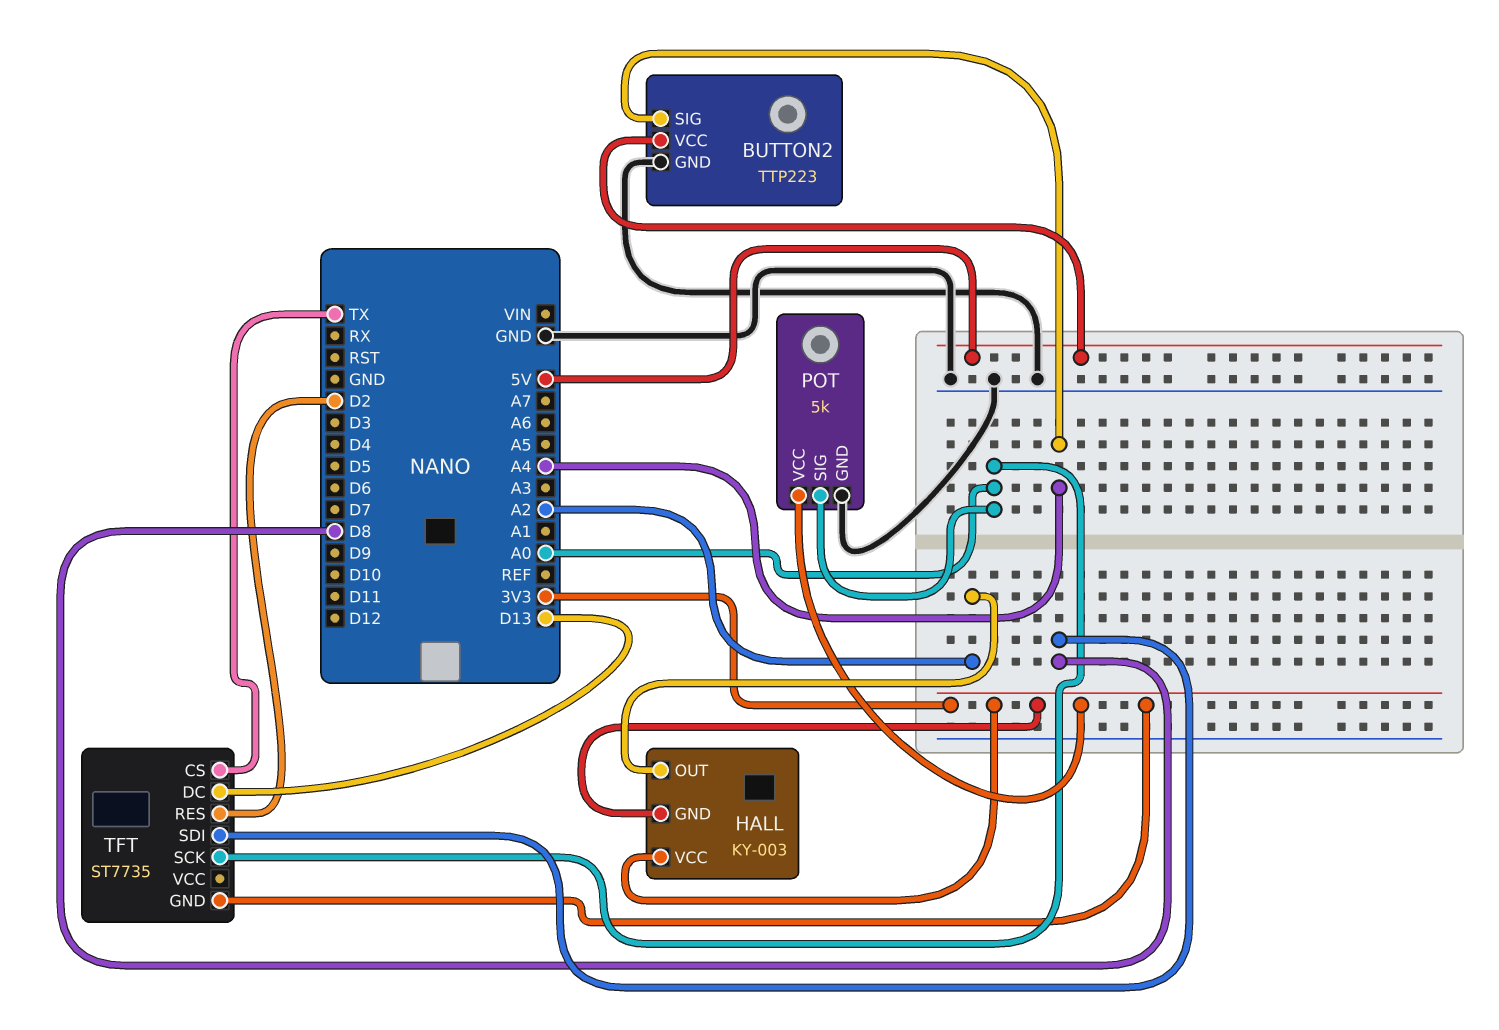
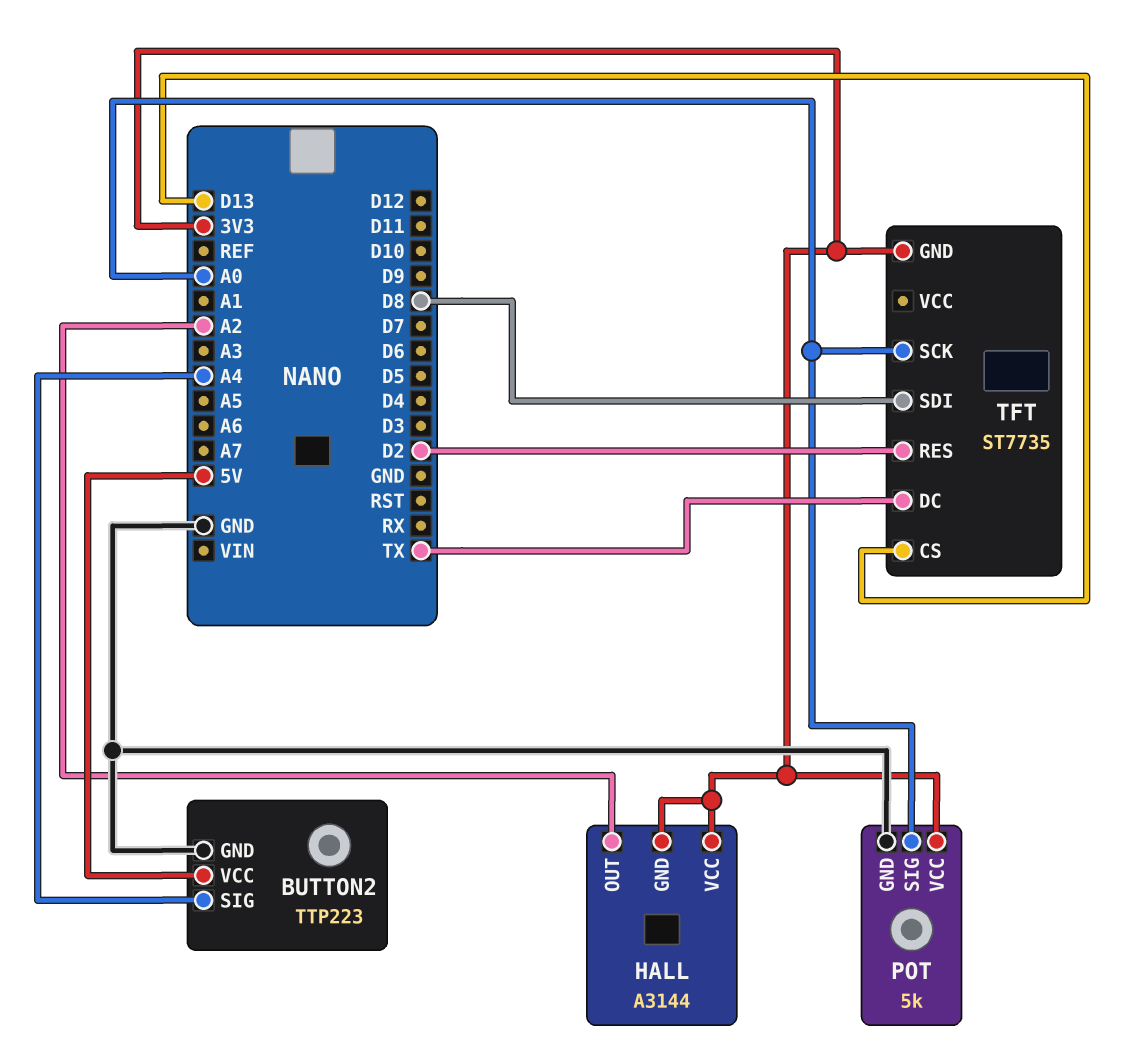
HALL: KY-003 -> A3144
TFT pin CS: TX -> D13
TFT pin DC: D13 -> TX

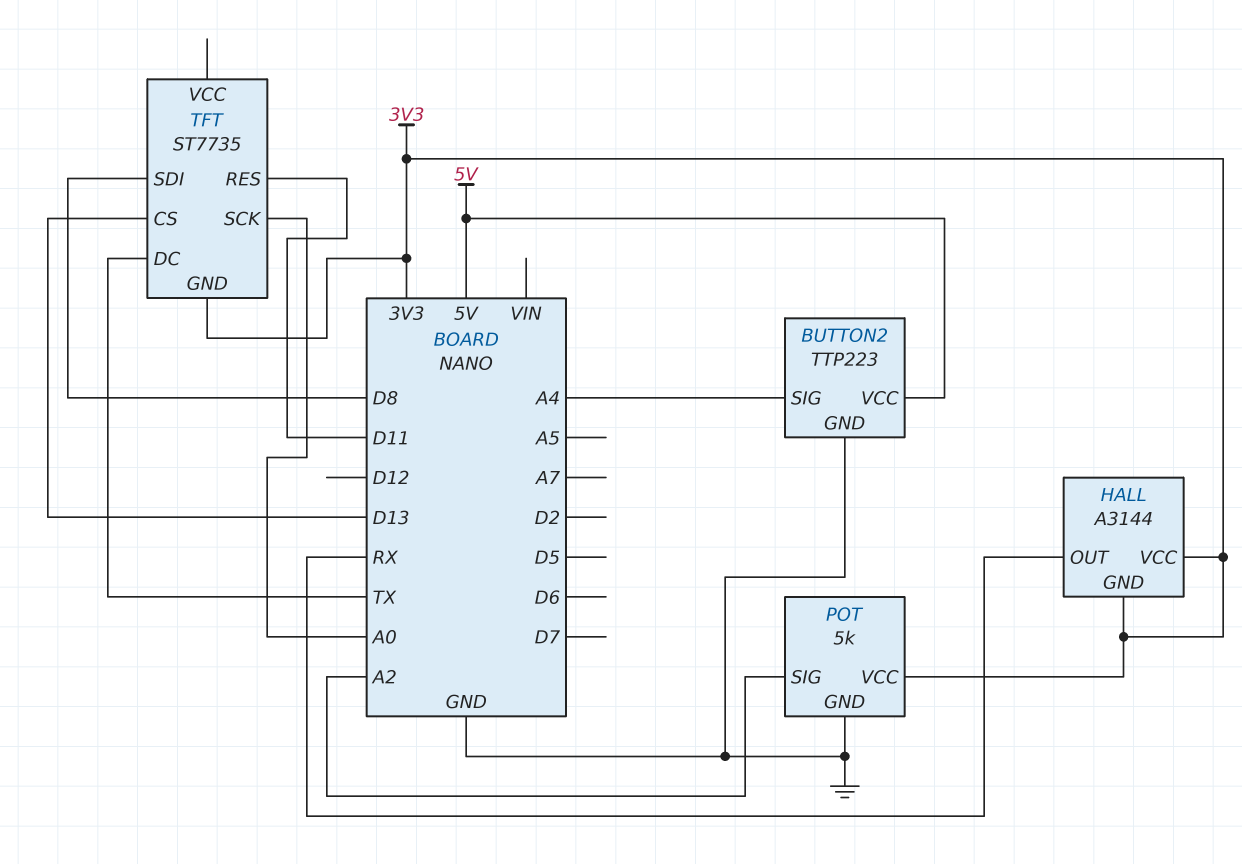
HALL pin OUT: A2 -> RX
POT pin SIG: A0 -> A2
TFT pin RES: D2 -> D11

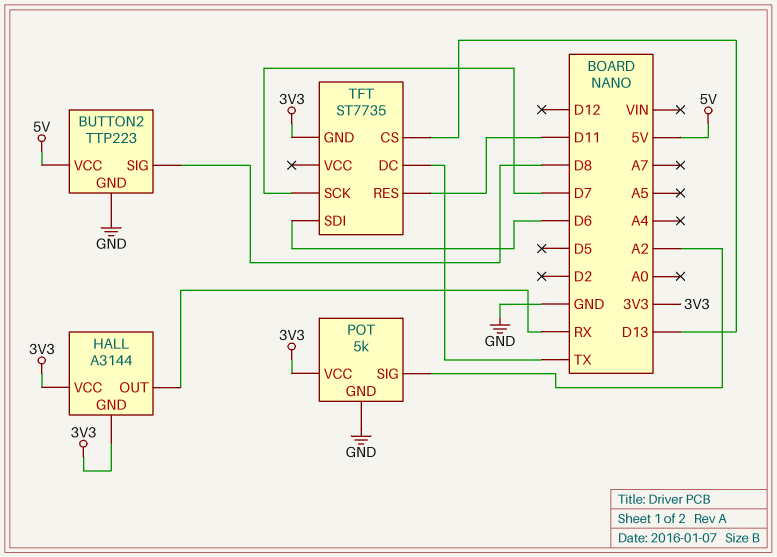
BUTTON2 pin SIG: A4 -> D8
TFT pin SCK: A0 -> D7
TFT pin SDI: D8 -> D6

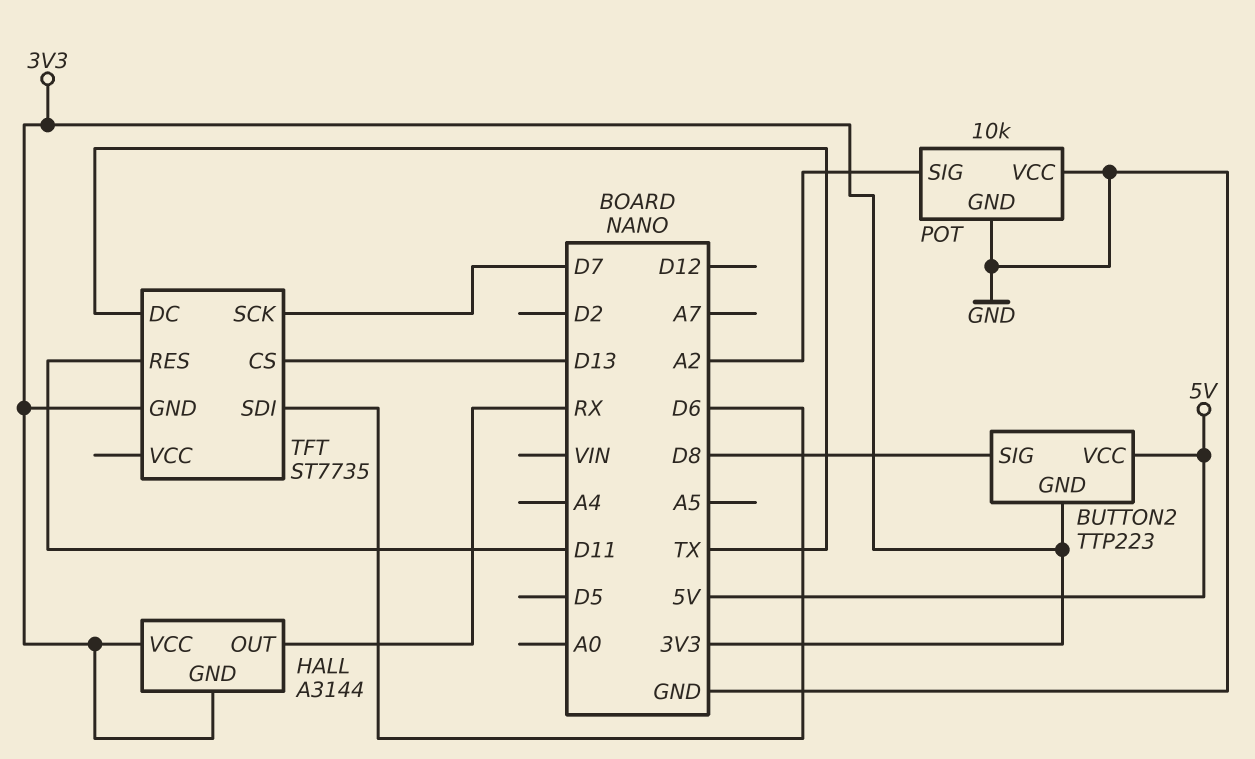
BUTTON2 pin GND: GND -> 3V3
POT: 5k -> 10k
POT pin VCC: 3V3 -> GND

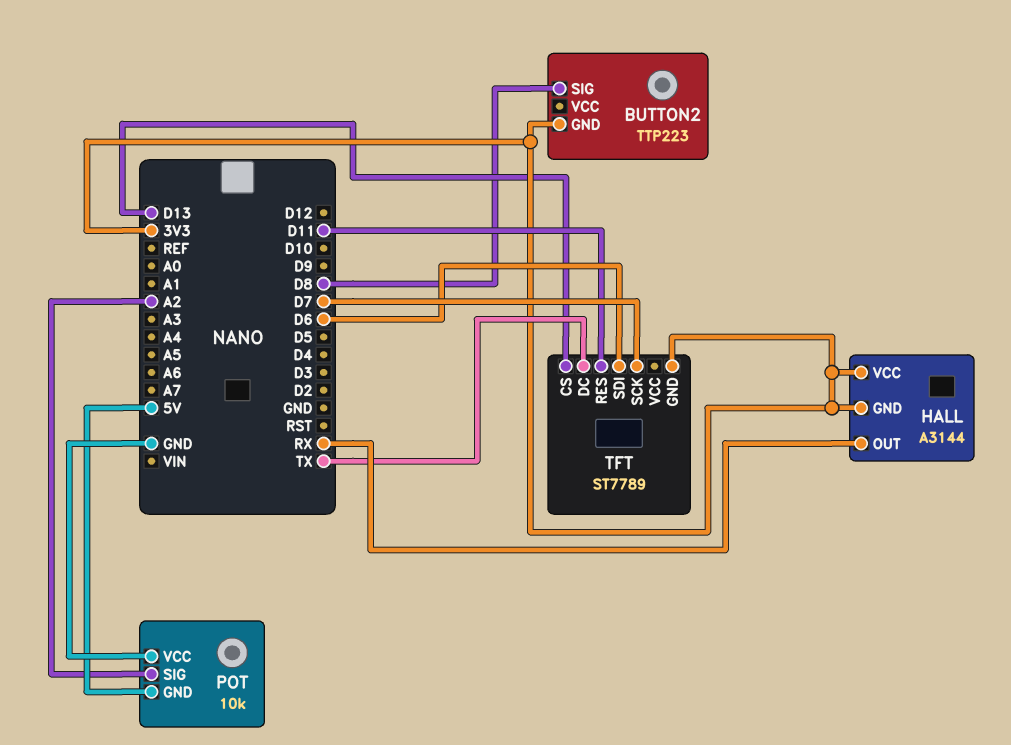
BUTTON2 pin VCC: 5V -> none
POT pin GND: GND -> 5V
TFT: ST7735 -> ST7789

